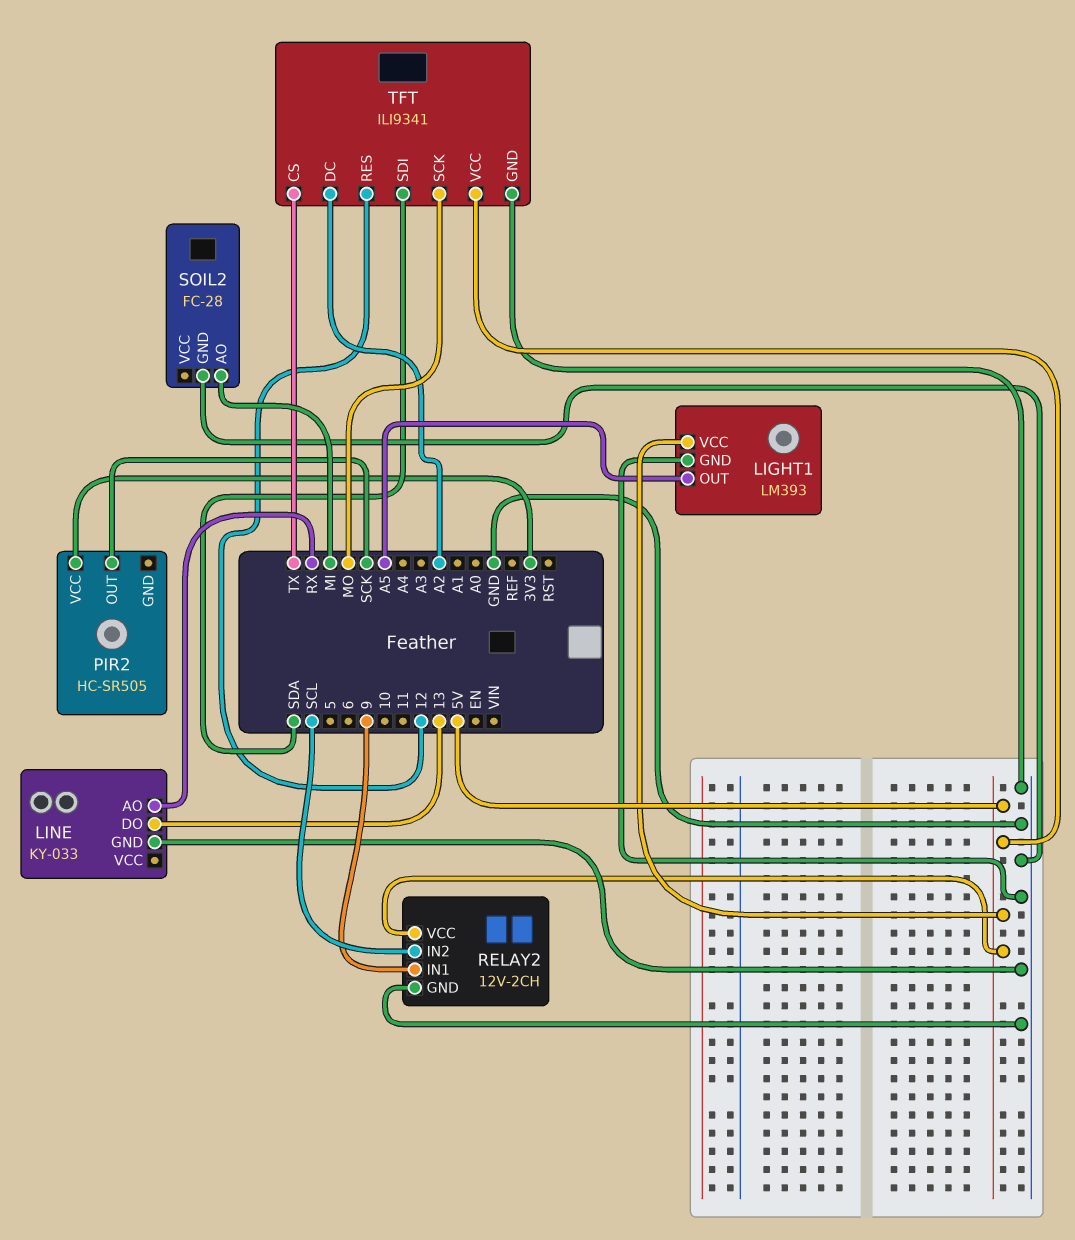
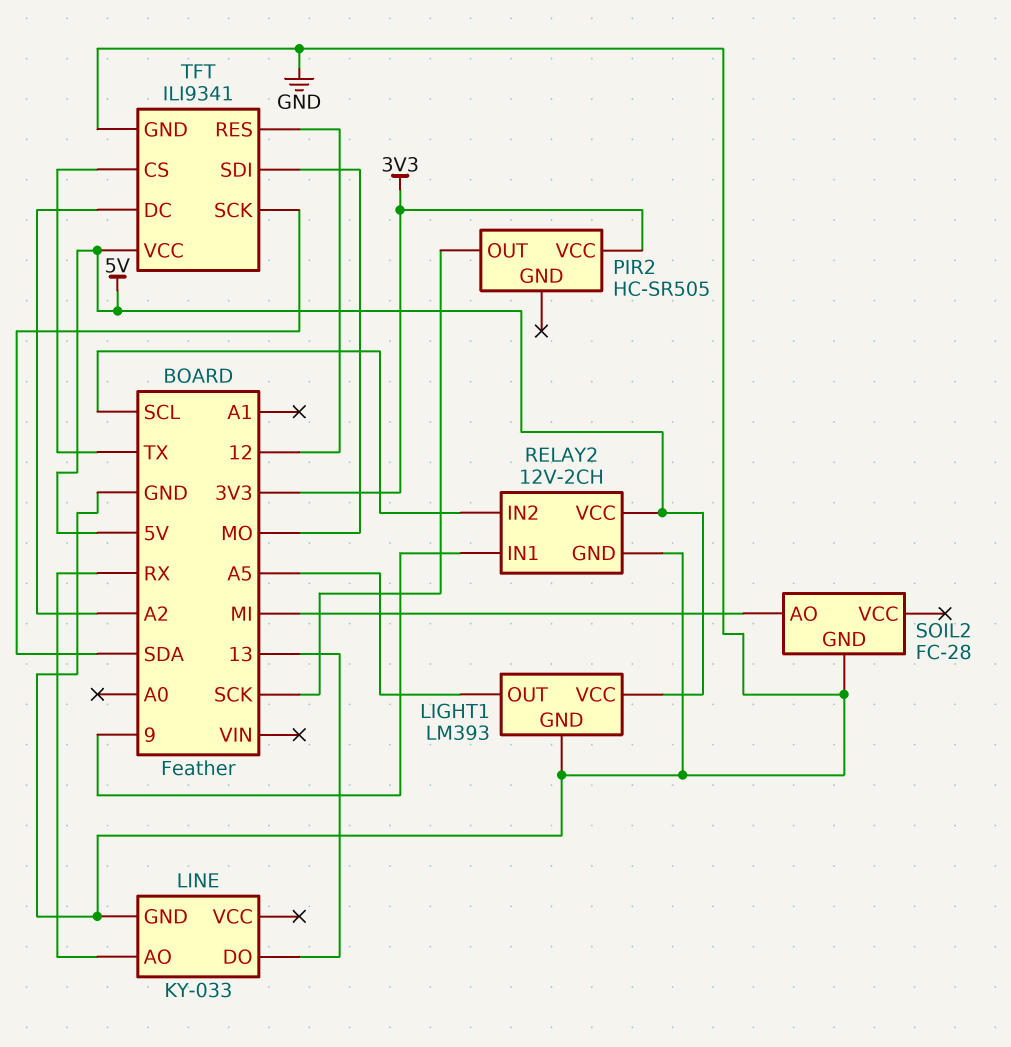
TFT pin SCK: MO -> SDA
TFT pin SDI: SDA -> MO

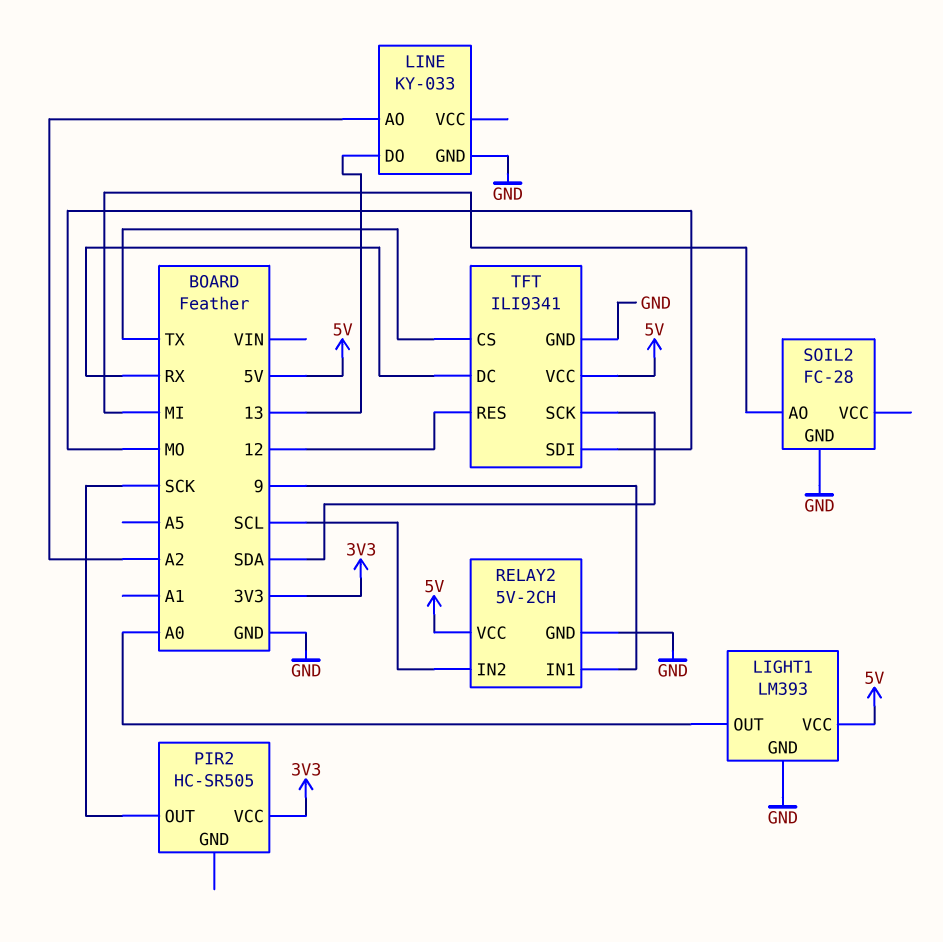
LIGHT1 pin OUT: A5 -> A0
LINE pin AO: RX -> A2
RELAY2: 12V-2CH -> 5V-2CH
TFT pin DC: A2 -> RX

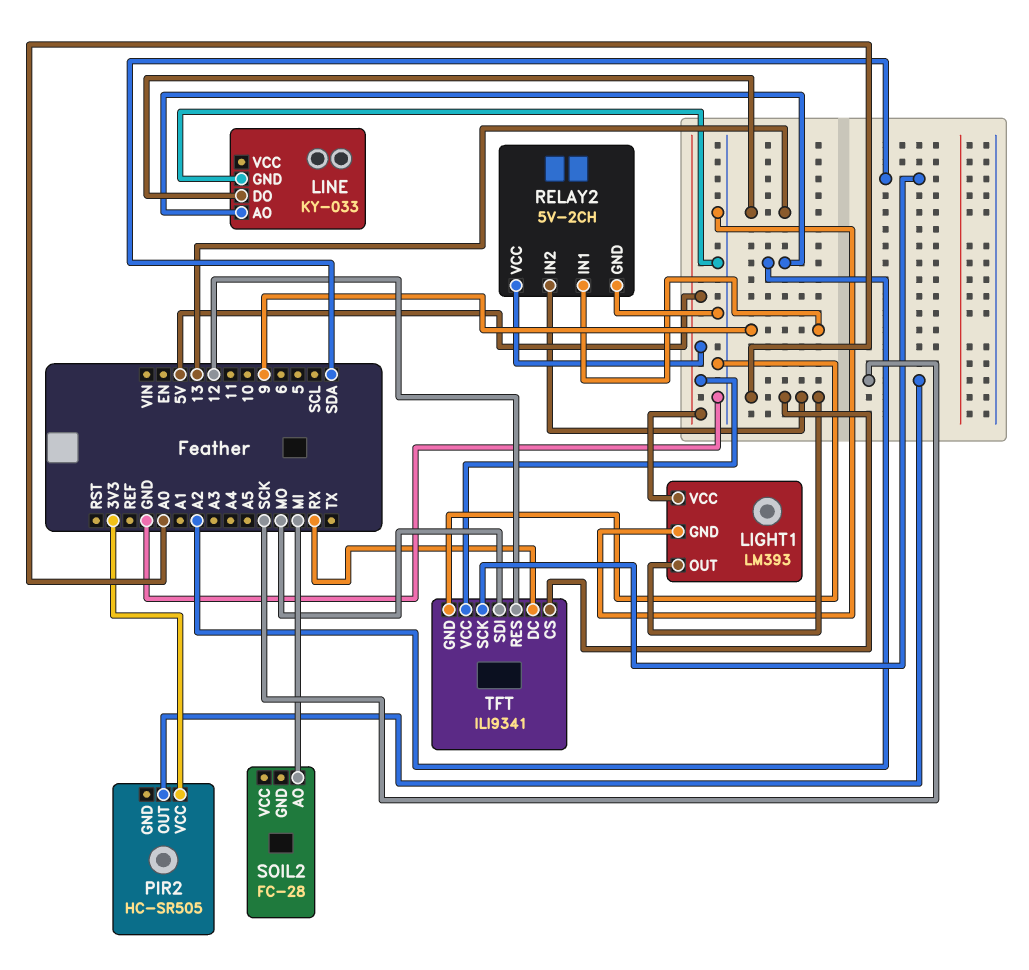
RELAY2 pin IN2: SCL -> A0
SOIL2 pin GND: GND -> none
TFT pin CS: TX -> A0

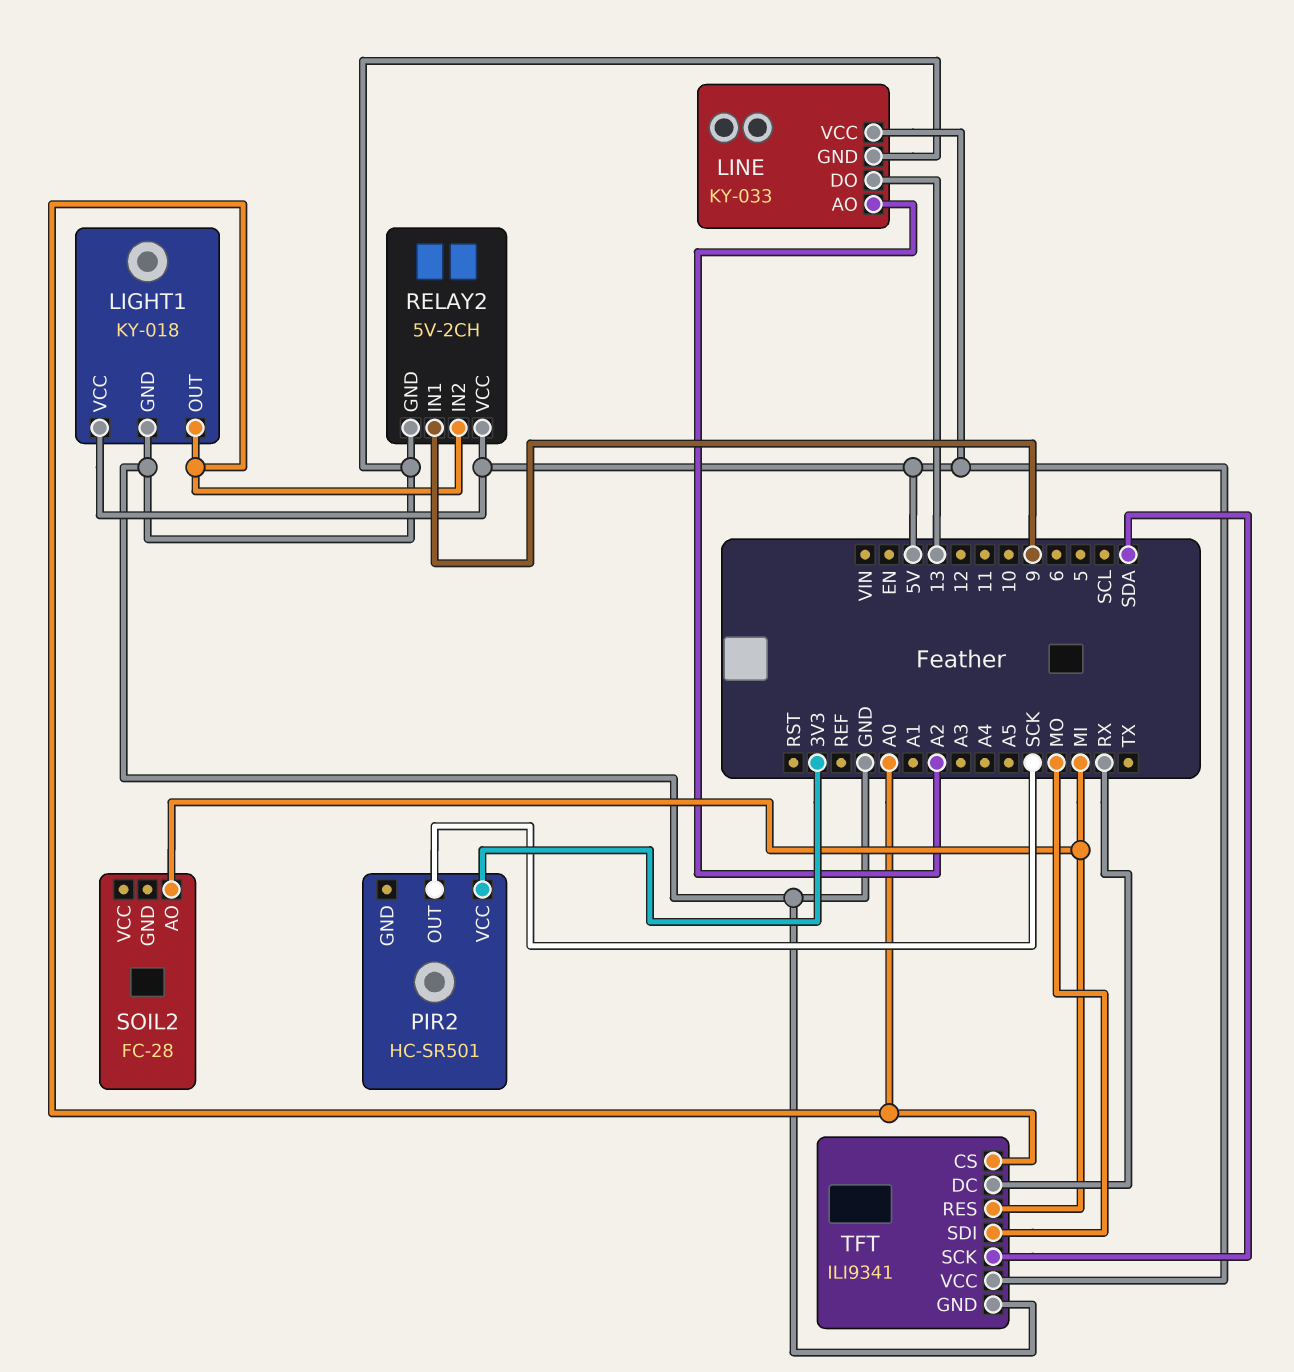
LIGHT1: LM393 -> KY-018
LINE pin VCC: none -> 5V
PIR2: HC-SR505 -> HC-SR501
TFT pin RES: 12 -> MI

